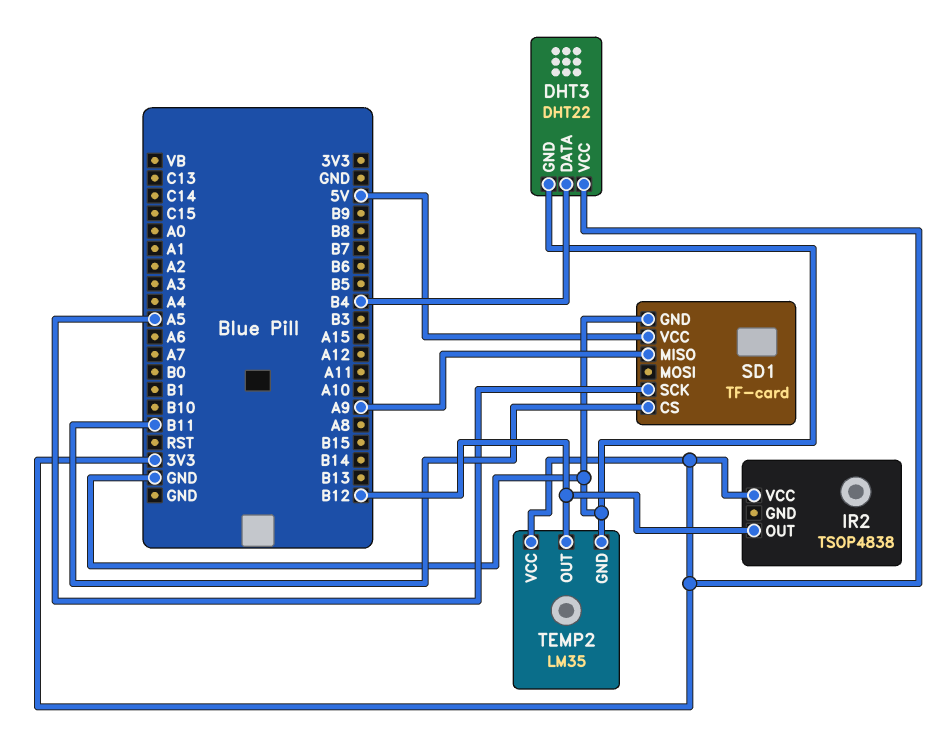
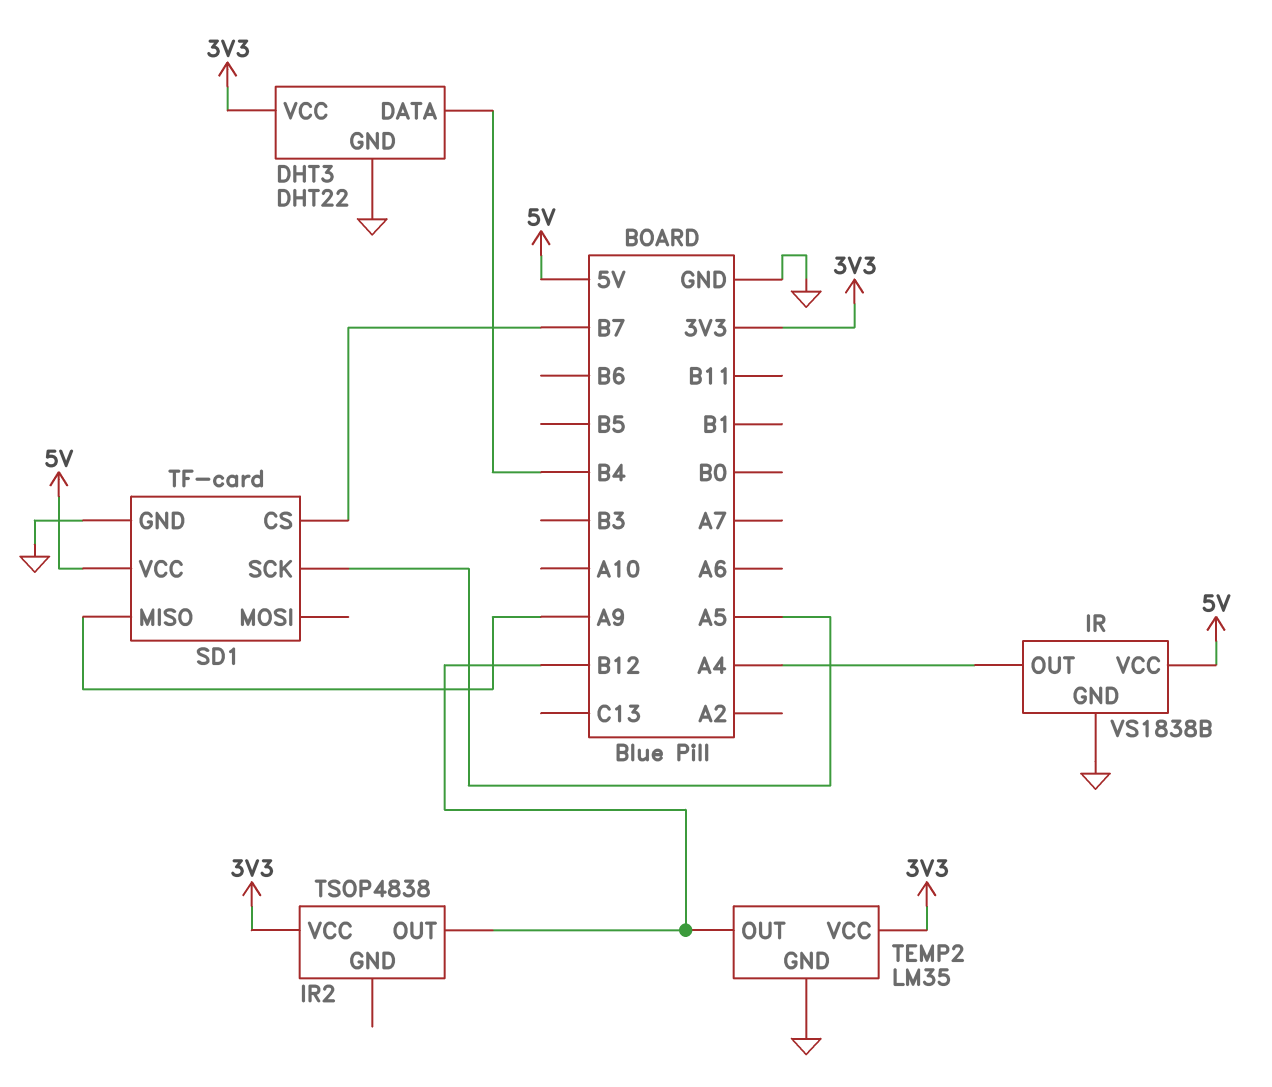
IR: none -> VS1838B
IR pin GND: none -> GND
IR pin OUT: none -> A4
IR pin VCC: none -> 5V
SD1 pin CS: B11 -> B7

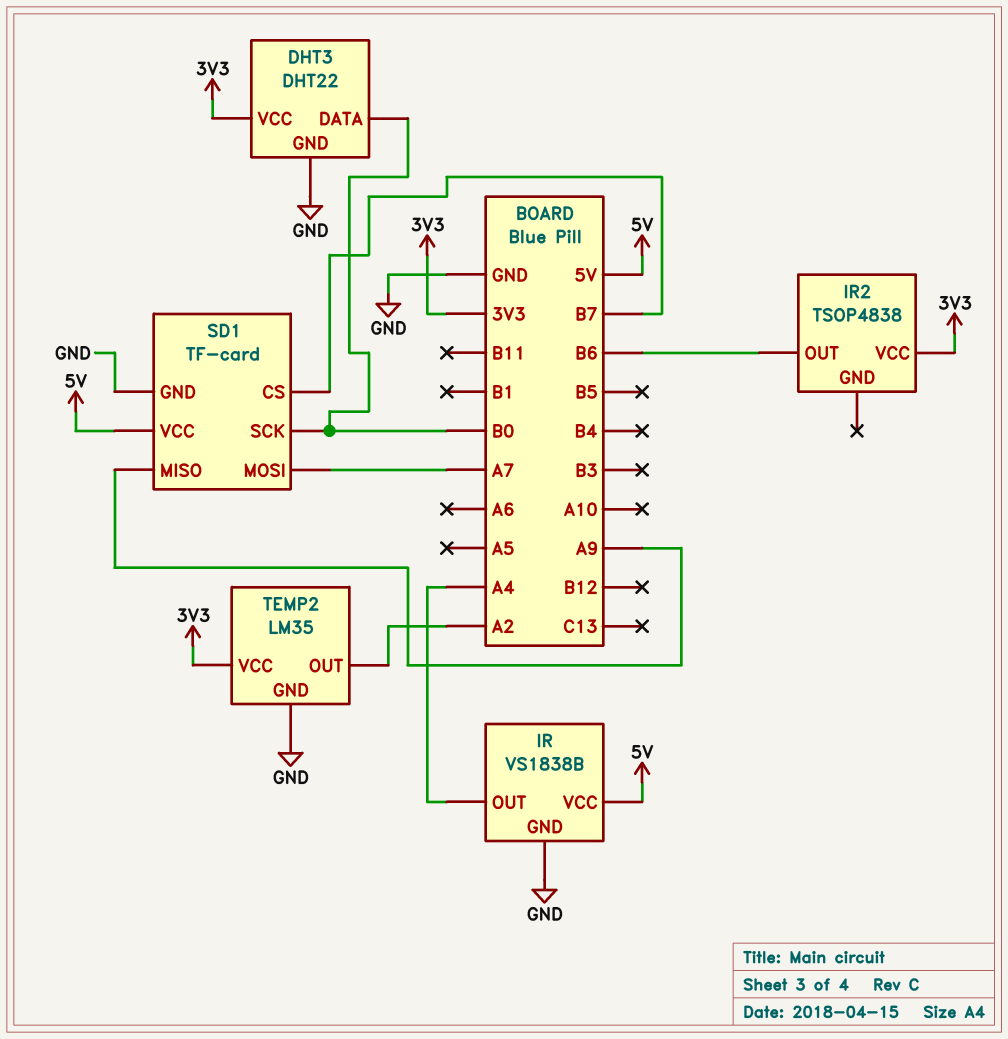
DHT3 pin DATA: B4 -> B0
IR2 pin OUT: B12 -> B6
SD1 pin MOSI: none -> A7
SD1 pin SCK: A5 -> B0
TEMP2 pin OUT: B12 -> A2

